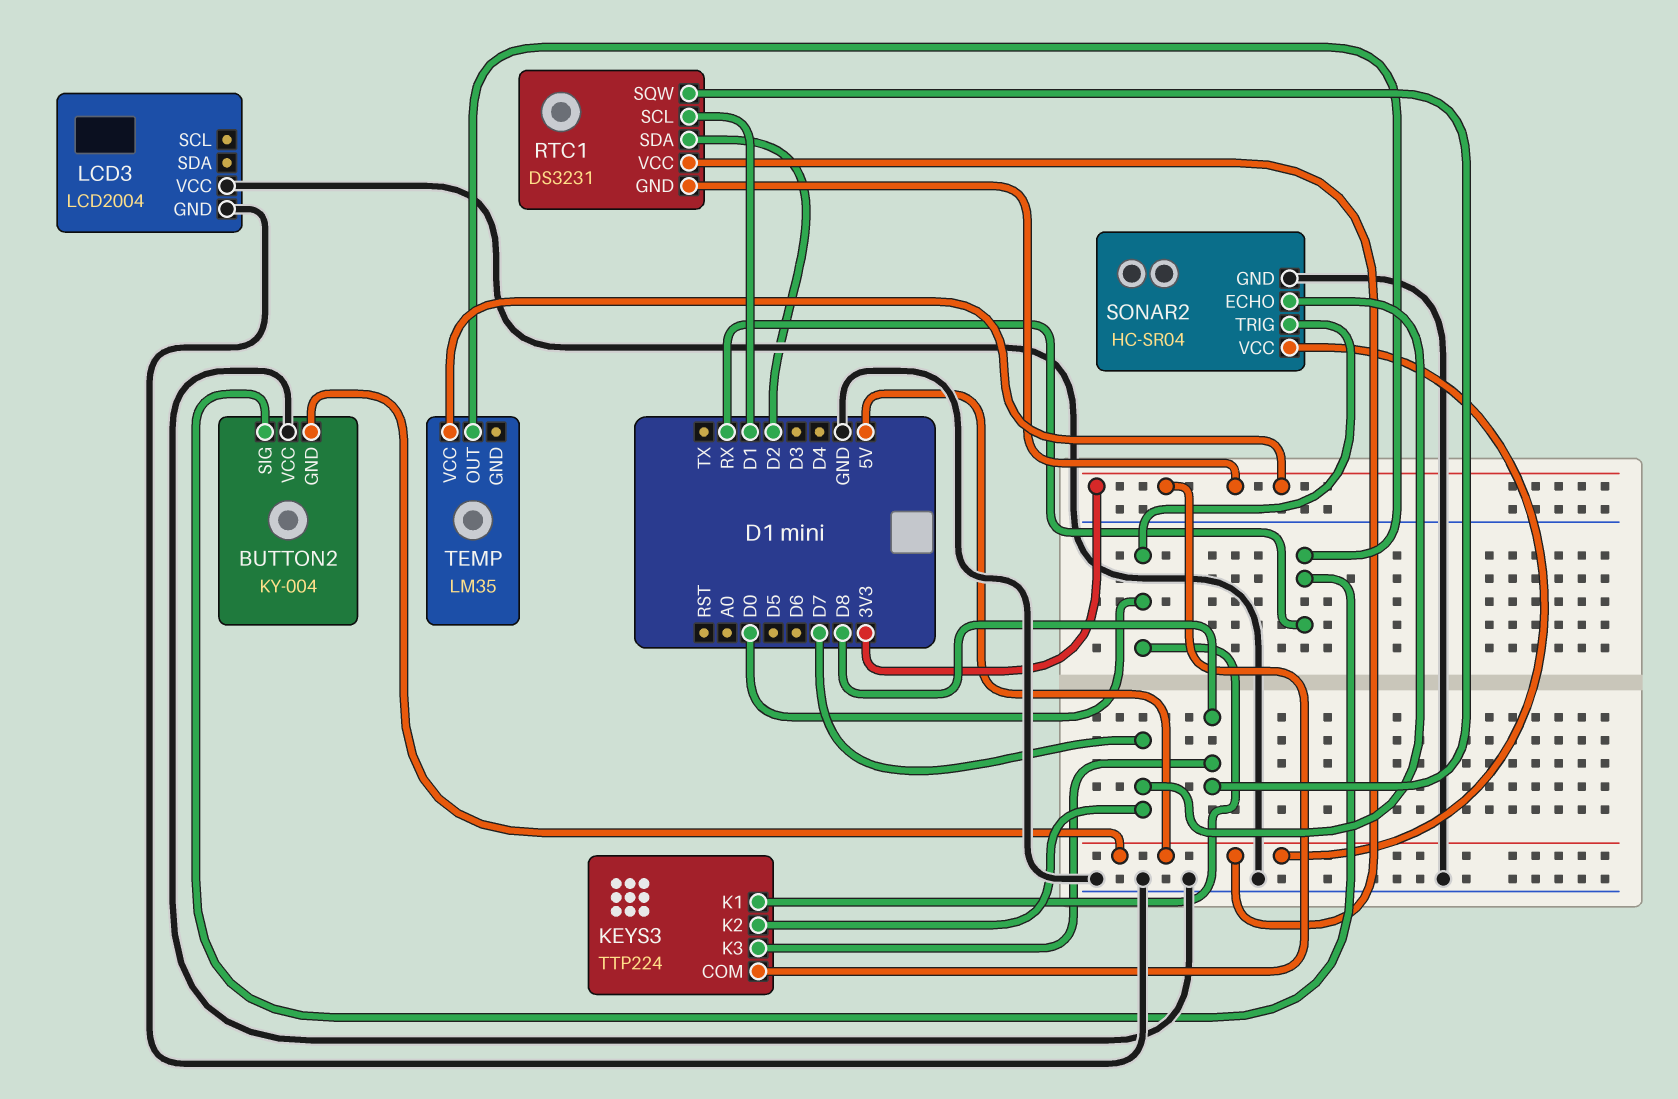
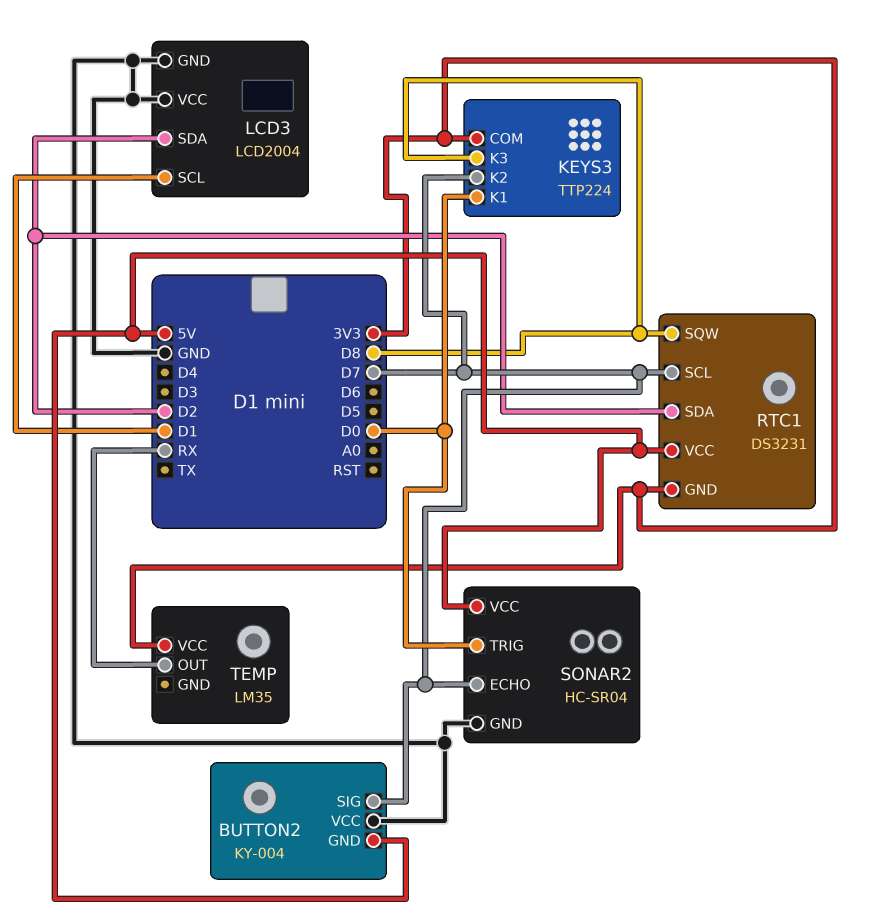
BUTTON2 pin SIG: RX -> D7
LCD3 pin SCL: none -> D1
LCD3 pin SDA: none -> D2
RTC1 pin SCL: D1 -> D7

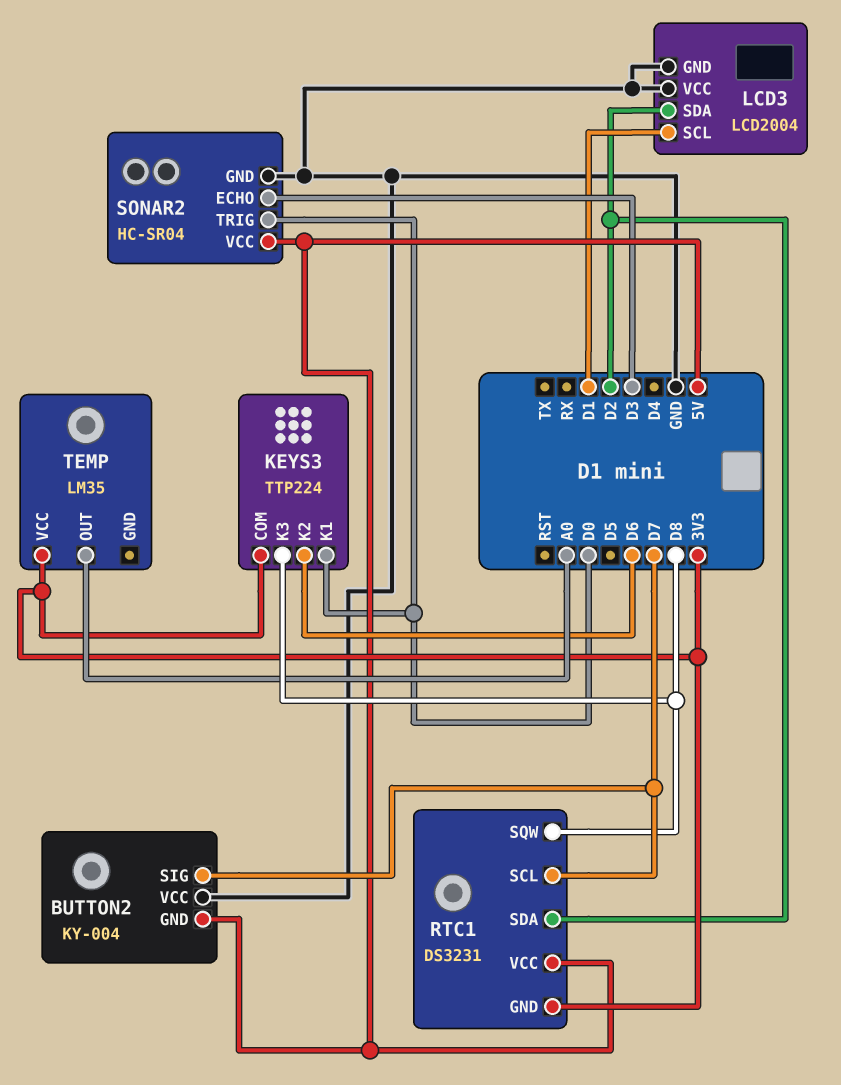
KEYS3 pin K2: D7 -> D6
SONAR2 pin ECHO: D7 -> D3
TEMP pin OUT: RX -> A0

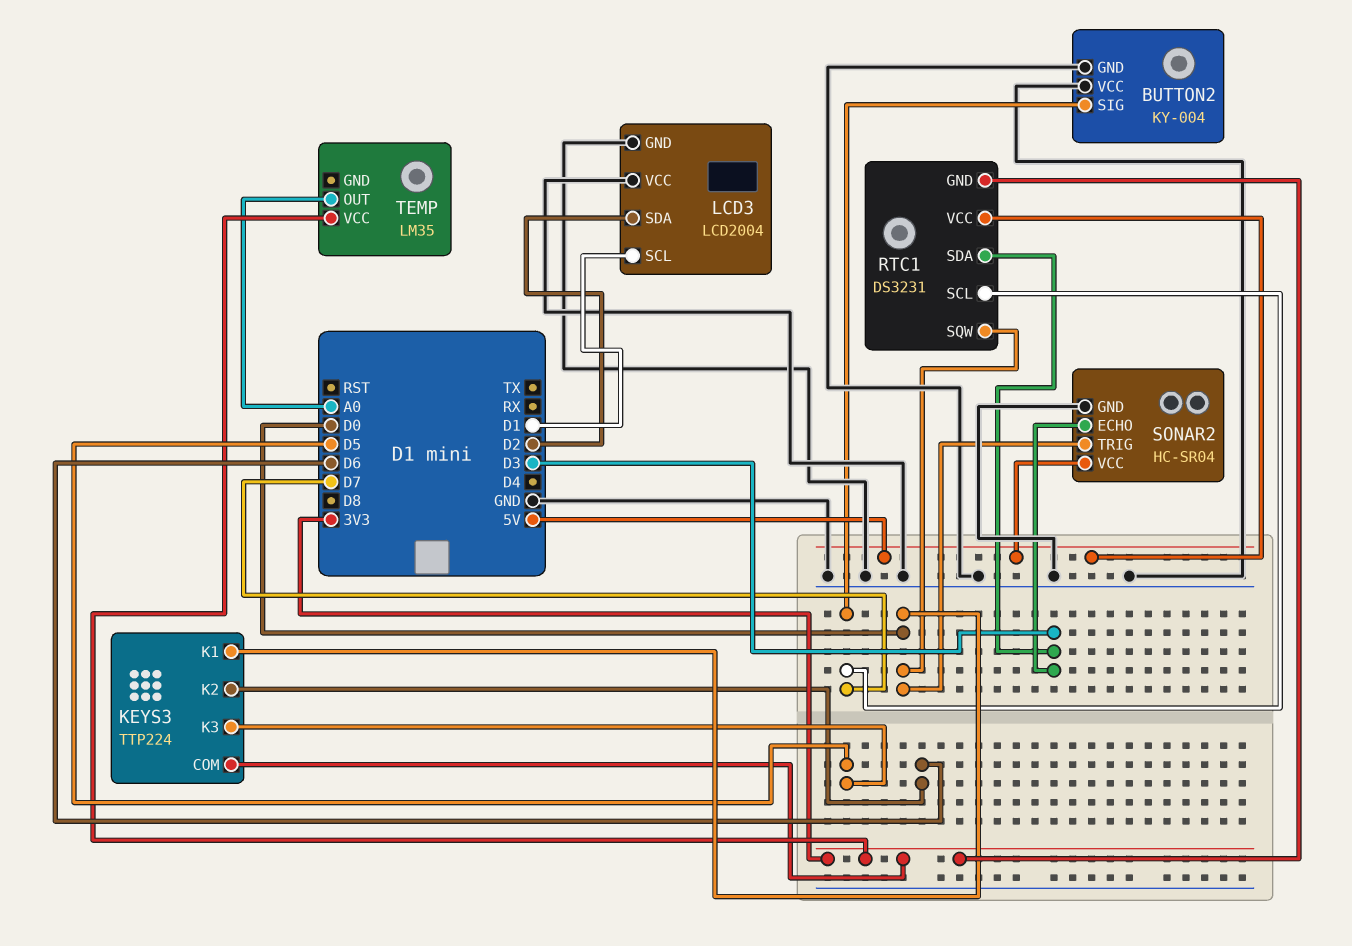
BUTTON2 pin GND: 5V -> GND
KEYS3 pin K3: D8 -> D5
RTC1 pin SDA: D2 -> D3
RTC1 pin SQW: D8 -> D0

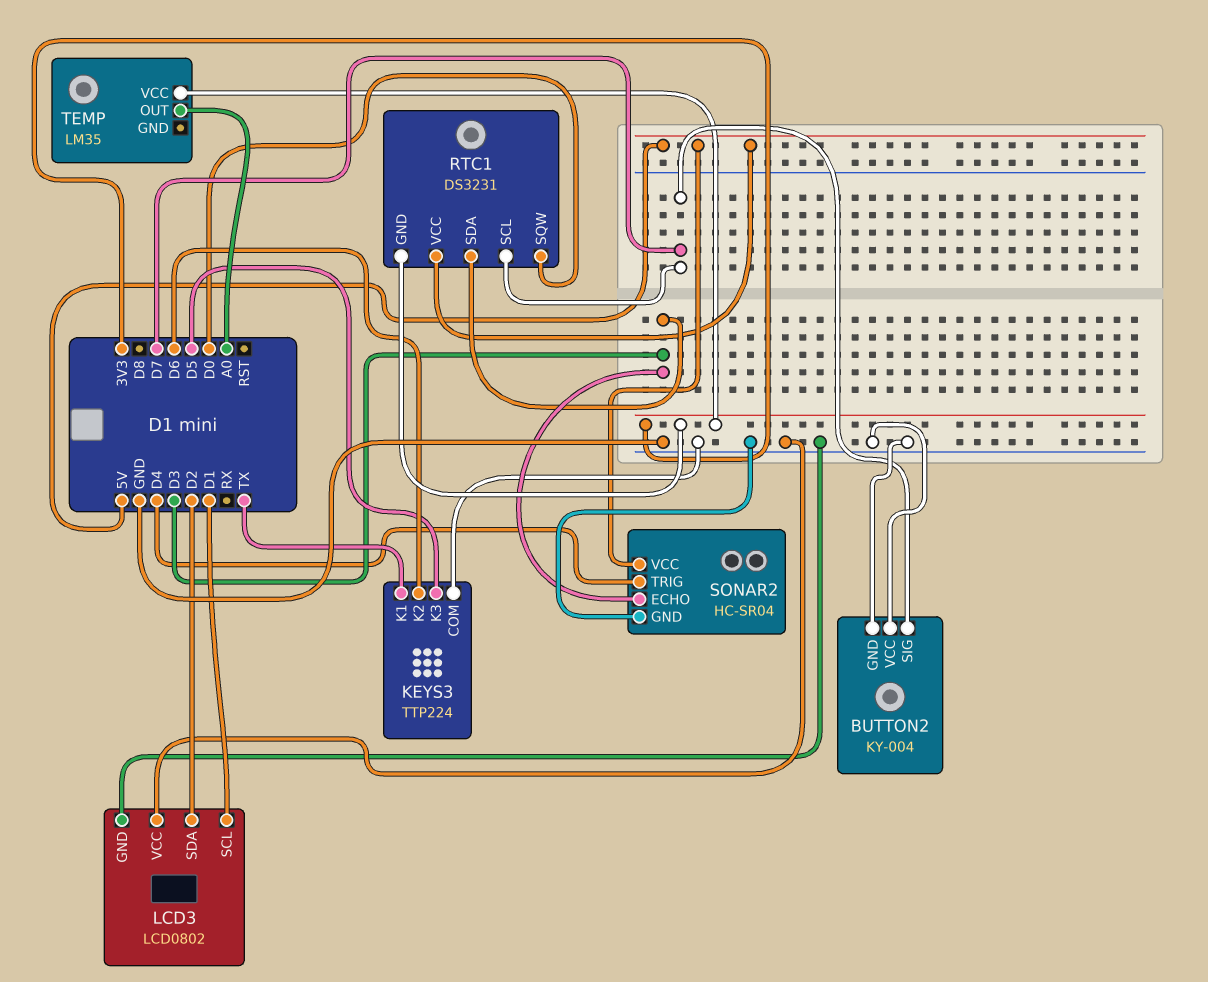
KEYS3 pin COM: 3V3 -> GND
KEYS3 pin K1: D0 -> TX
LCD3: LCD2004 -> LCD0802
SONAR2 pin TRIG: D0 -> D4

